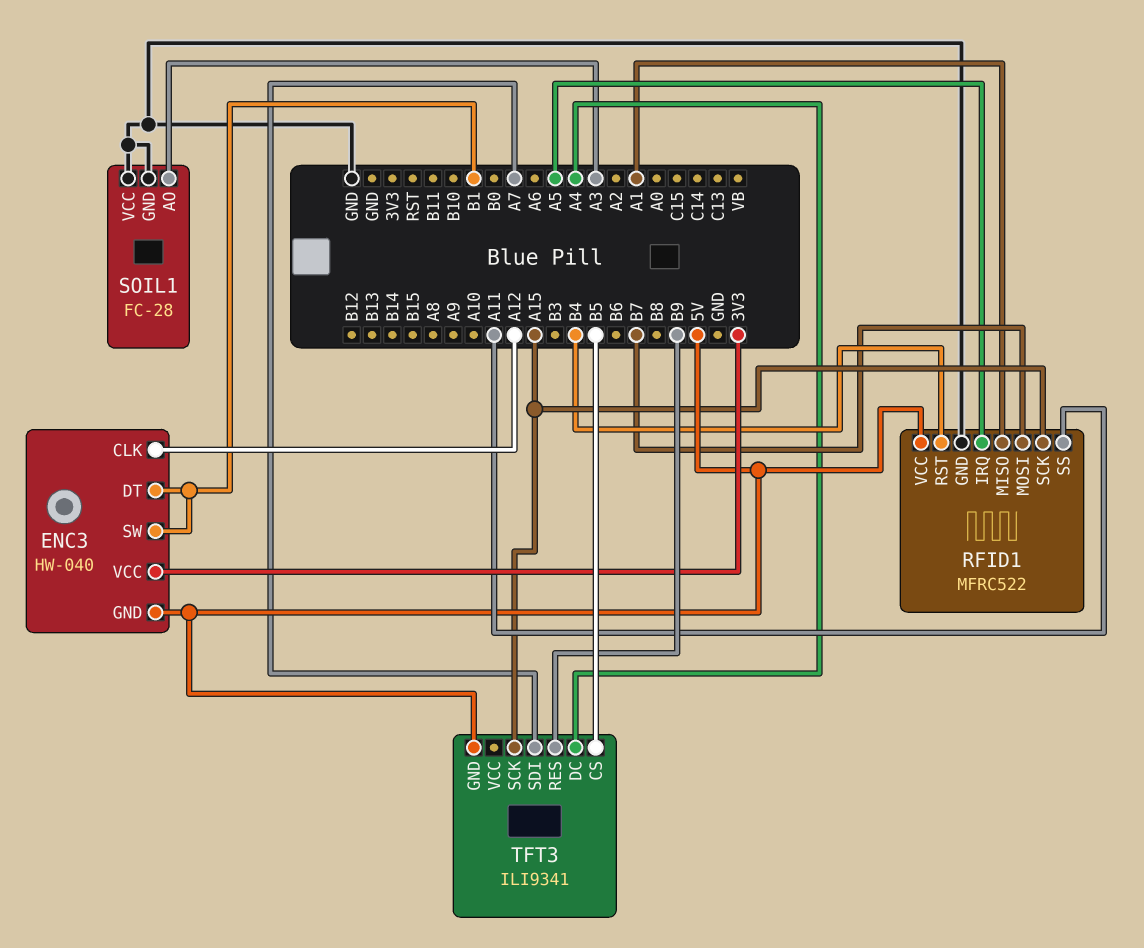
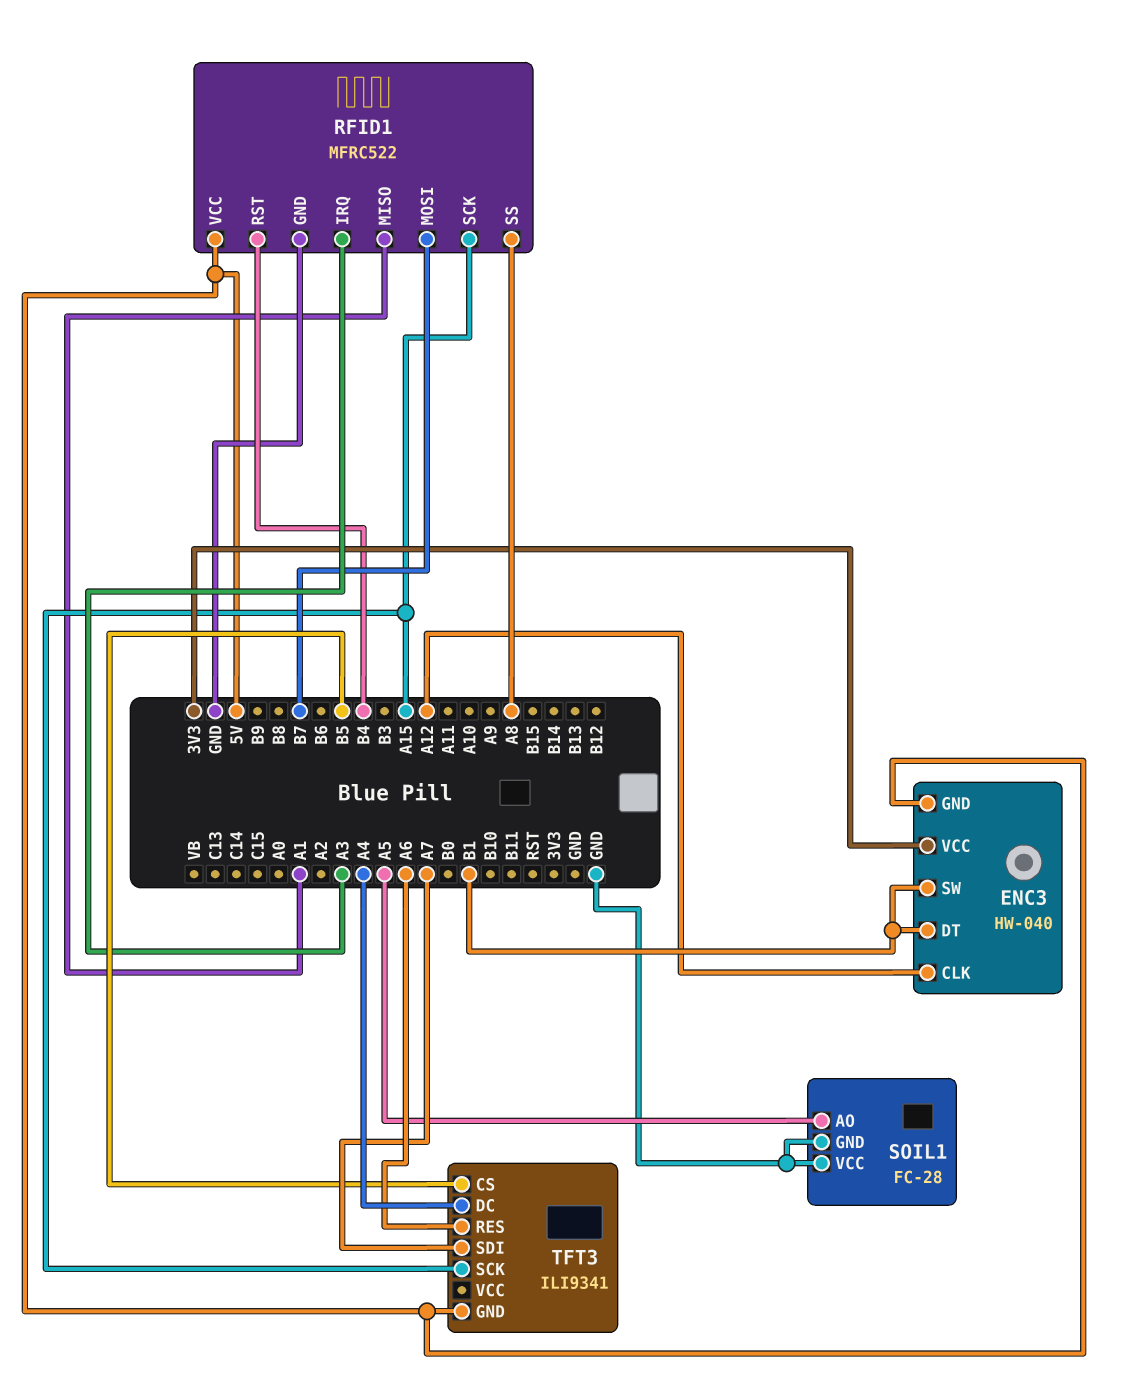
RFID1 pin IRQ: A5 -> A3
RFID1 pin SS: A11 -> A8
SOIL1 pin AO: A3 -> A5
TFT3 pin RES: B9 -> A6

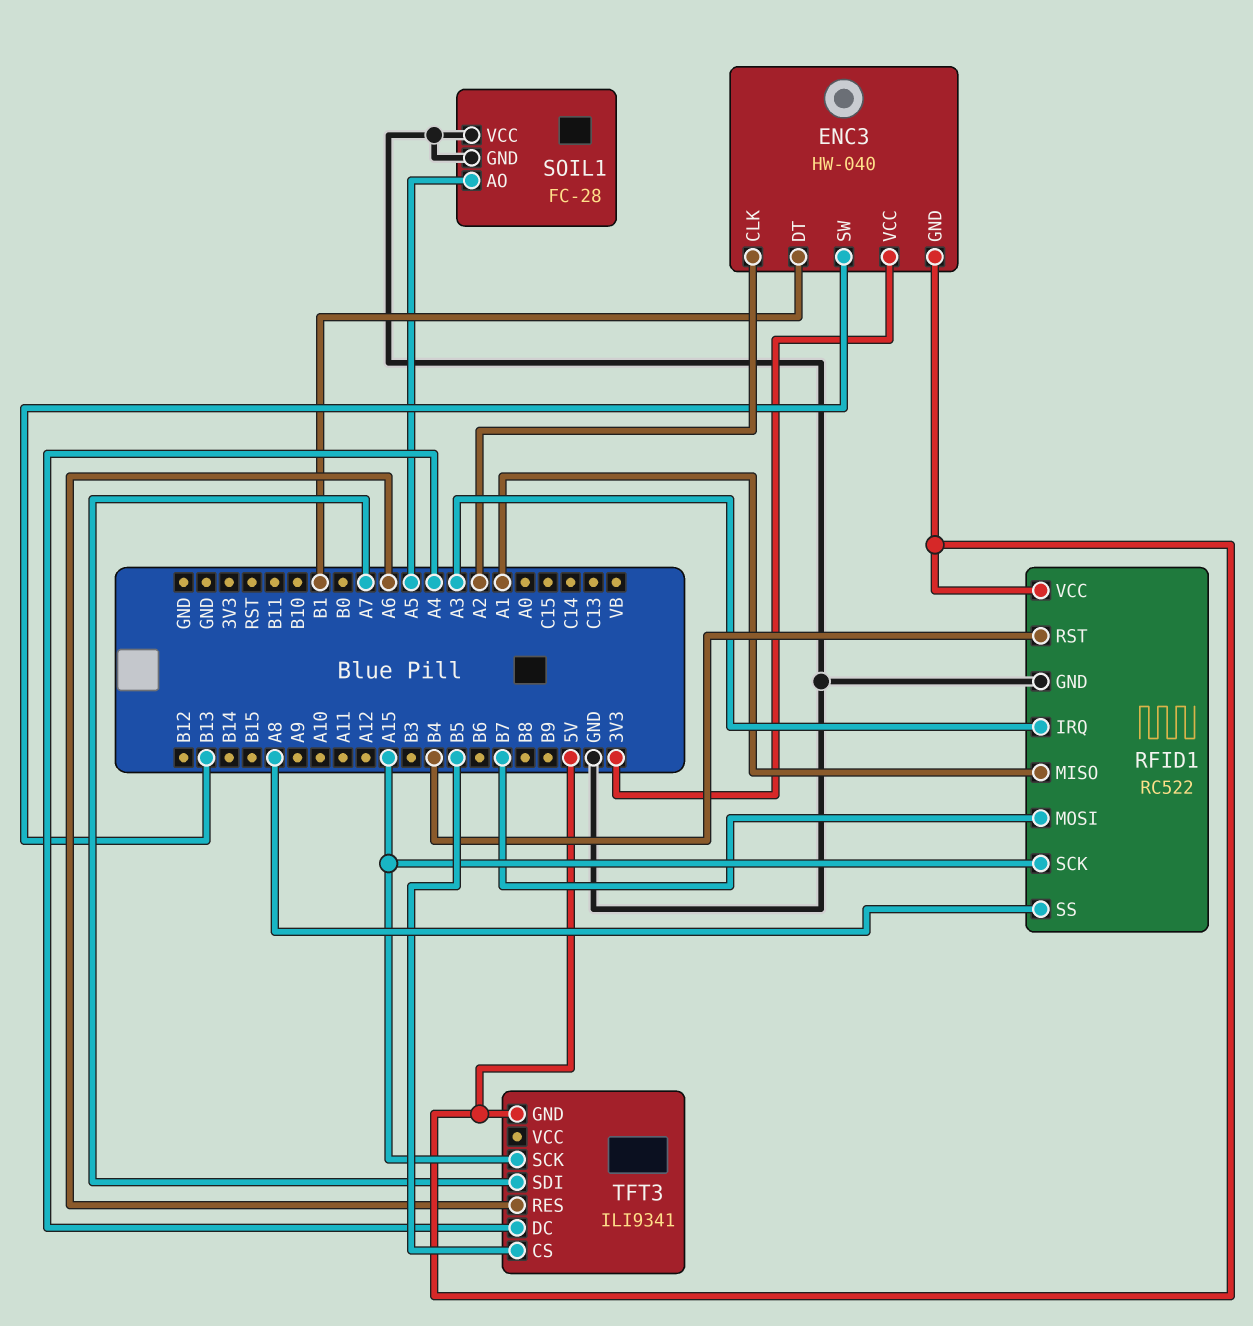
ENC3 pin CLK: A12 -> A2
ENC3 pin SW: B1 -> B13
RFID1: MFRC522 -> RC522

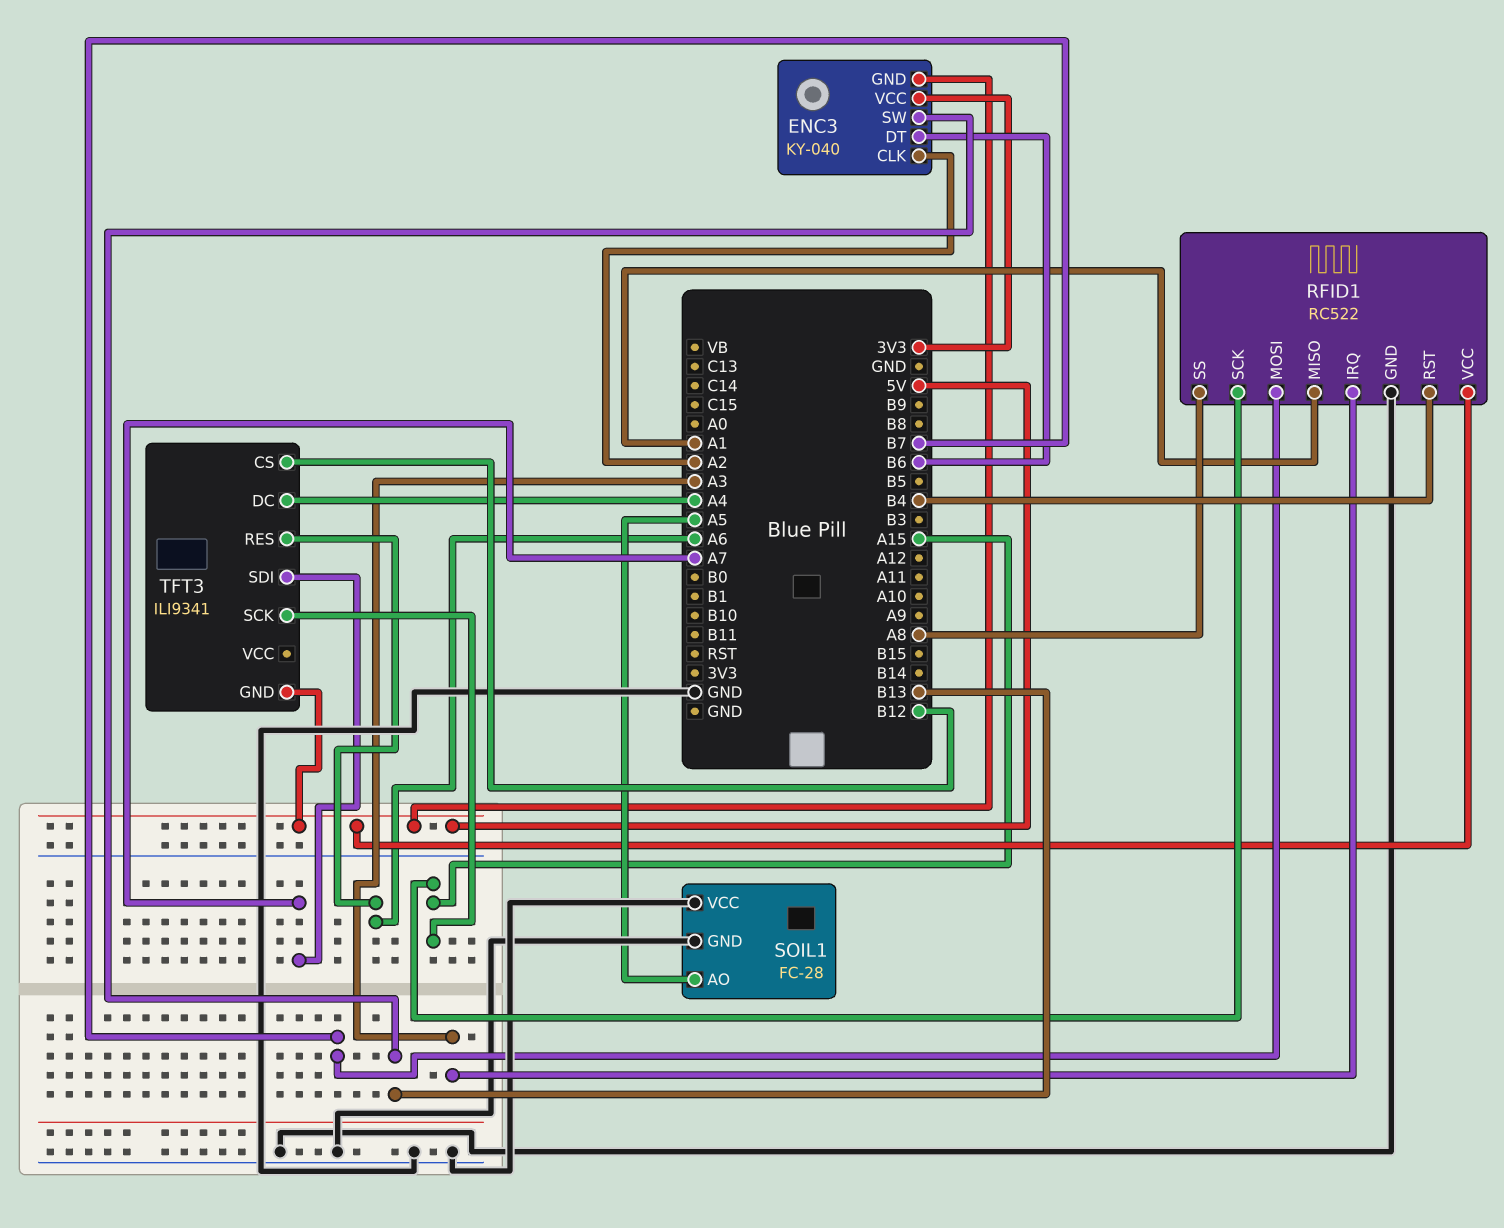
ENC3: HW-040 -> KY-040
ENC3 pin DT: B1 -> B6
TFT3 pin CS: B5 -> B12

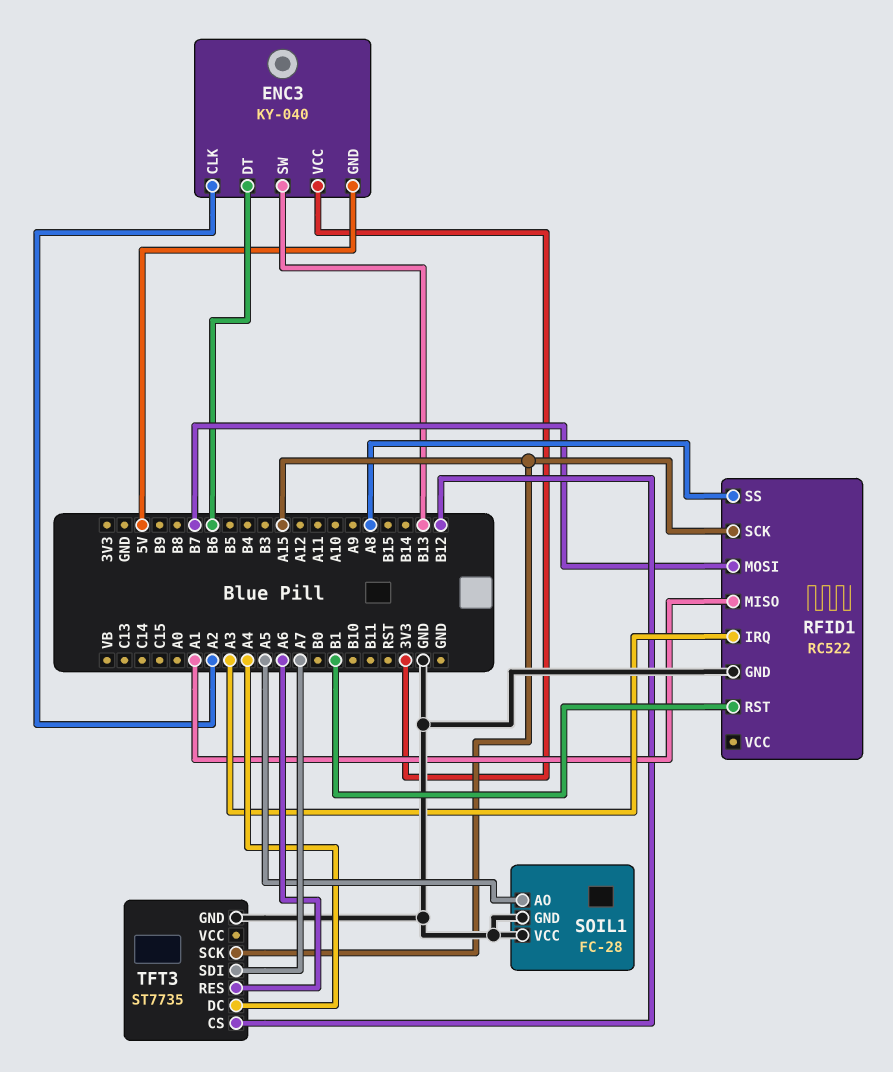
RFID1 pin RST: B4 -> B1
RFID1 pin VCC: 5V -> none
TFT3: ILI9341 -> ST7735
TFT3 pin GND: 5V -> GND

